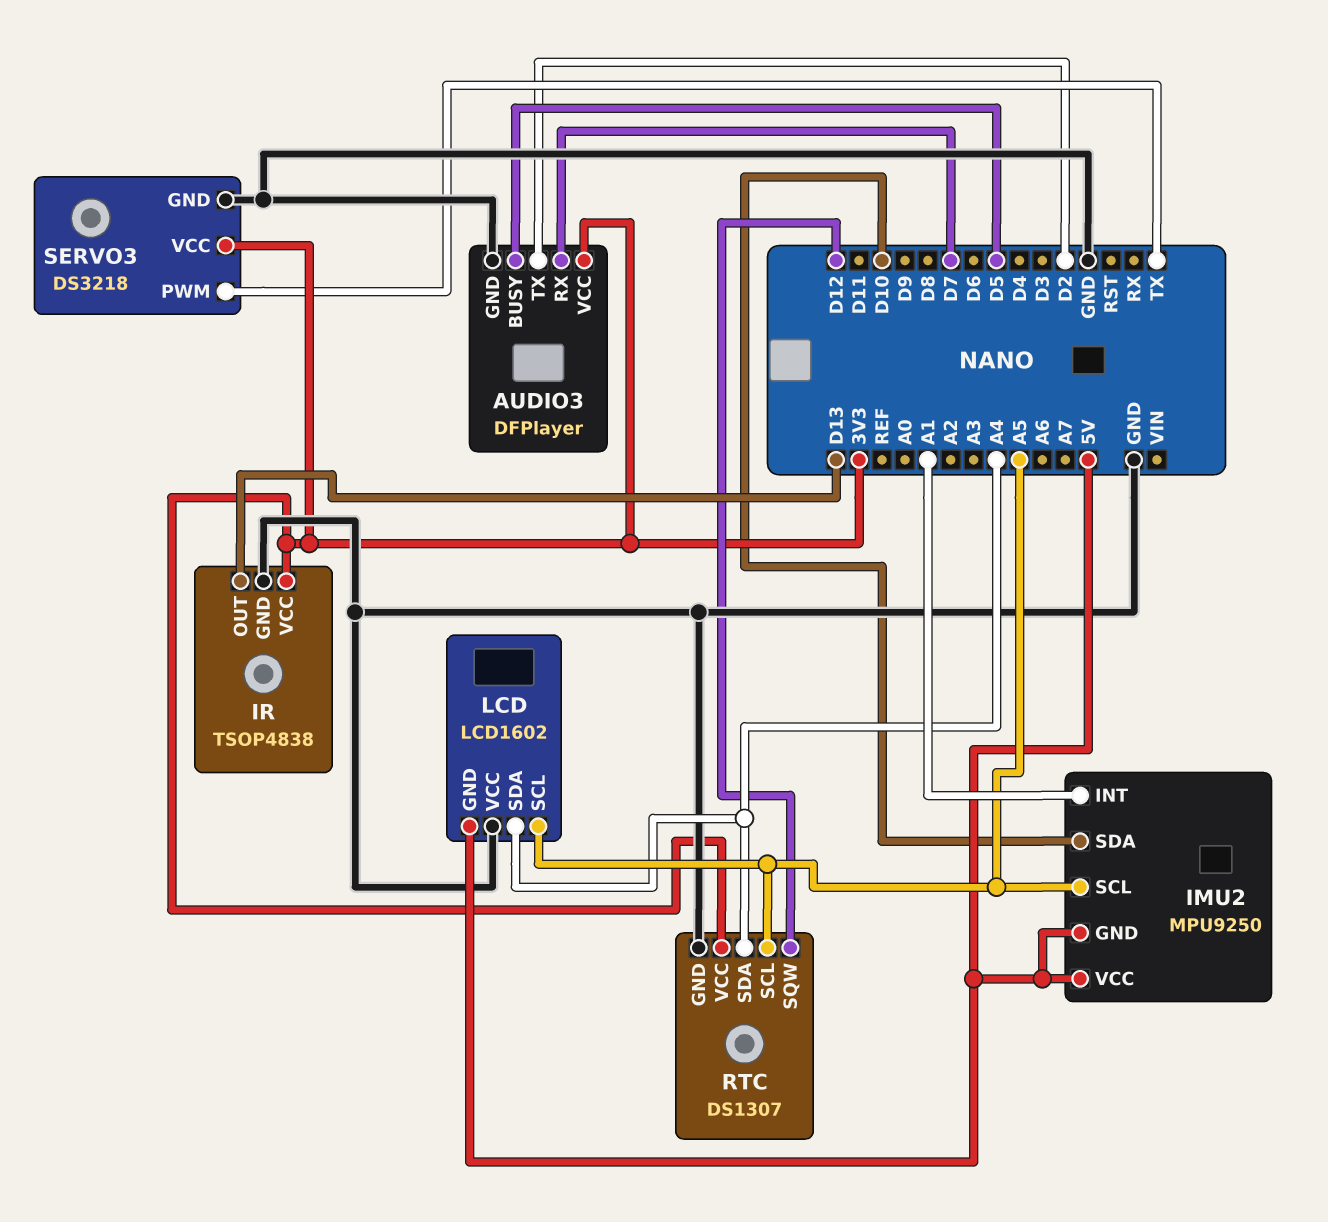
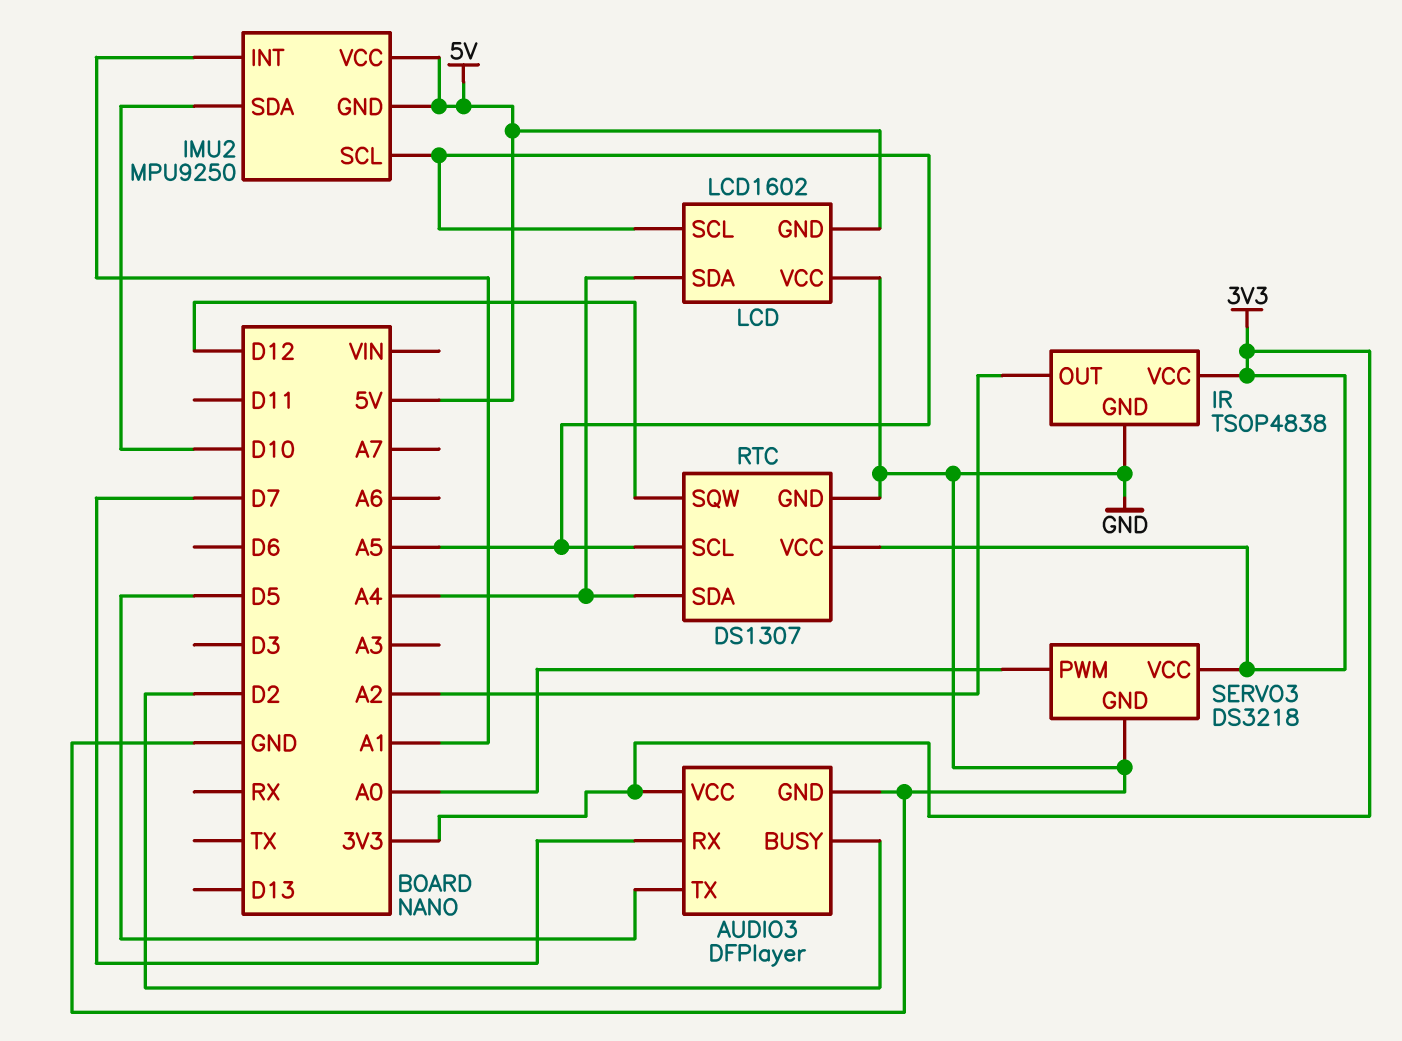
AUDIO3 pin BUSY: D5 -> D2
AUDIO3 pin TX: D2 -> D5
IR pin OUT: D13 -> A2
SERVO3 pin PWM: TX -> A0

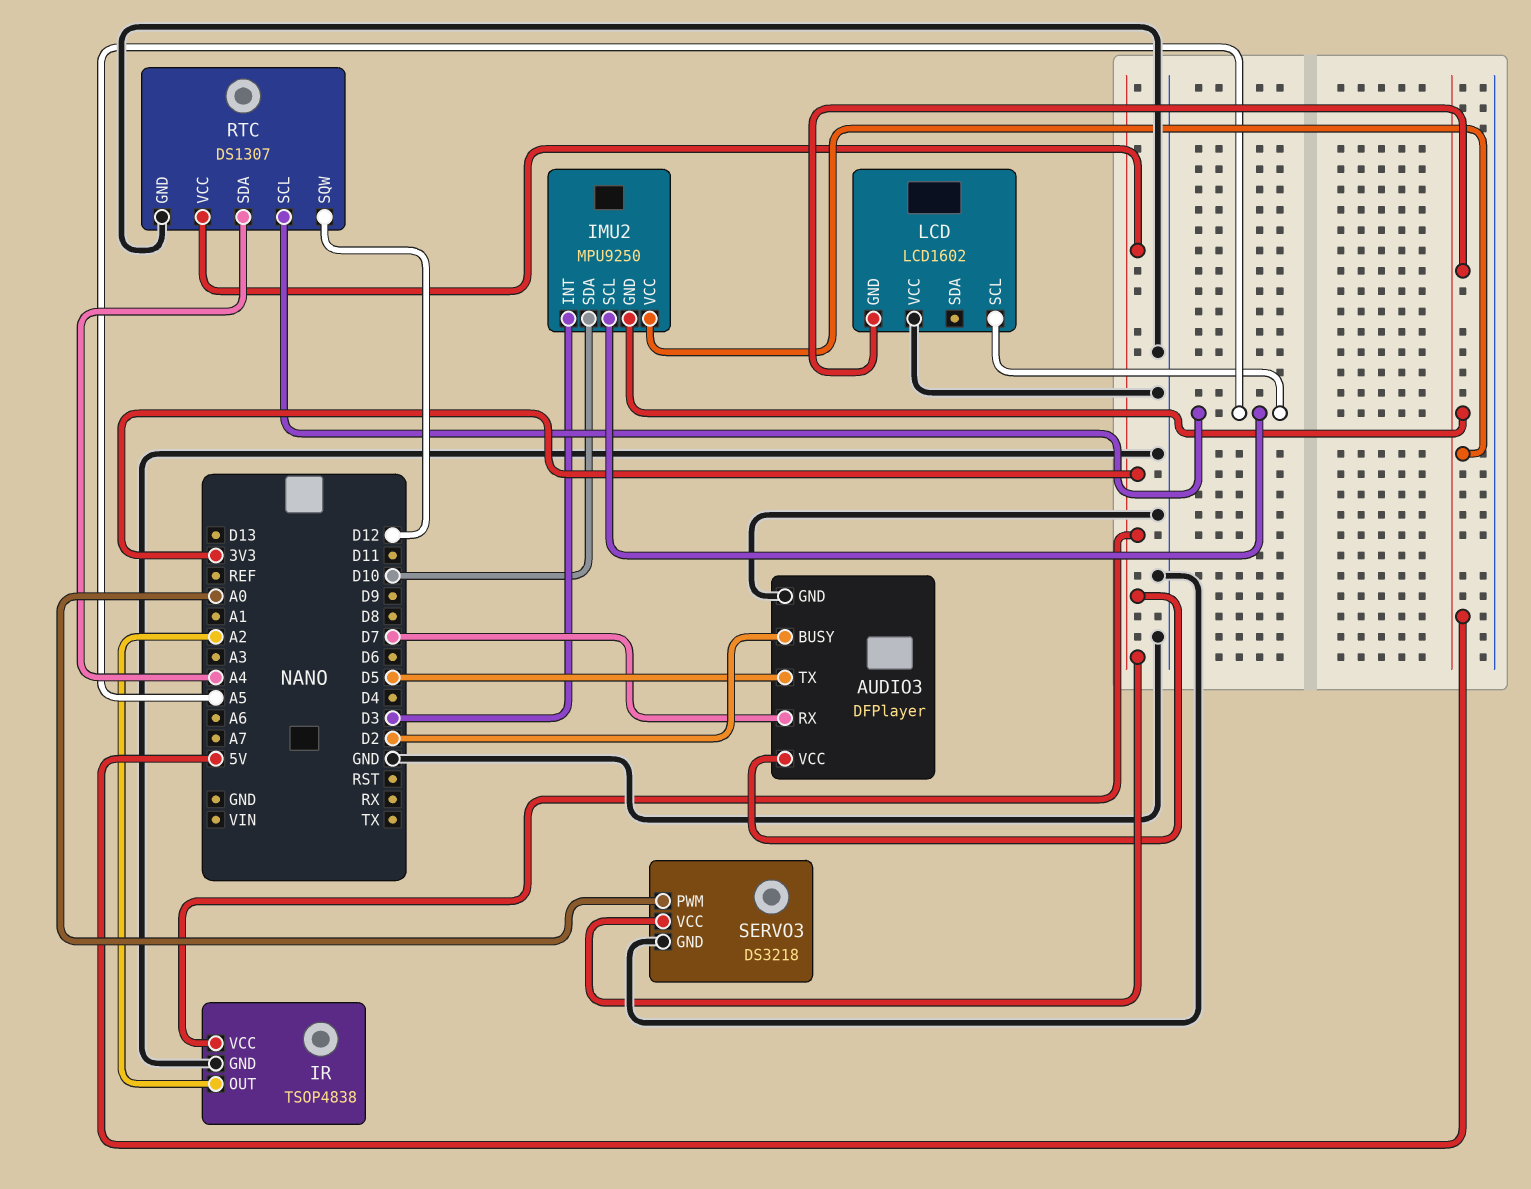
IMU2 pin INT: A1 -> D3
LCD pin SDA: A4 -> none

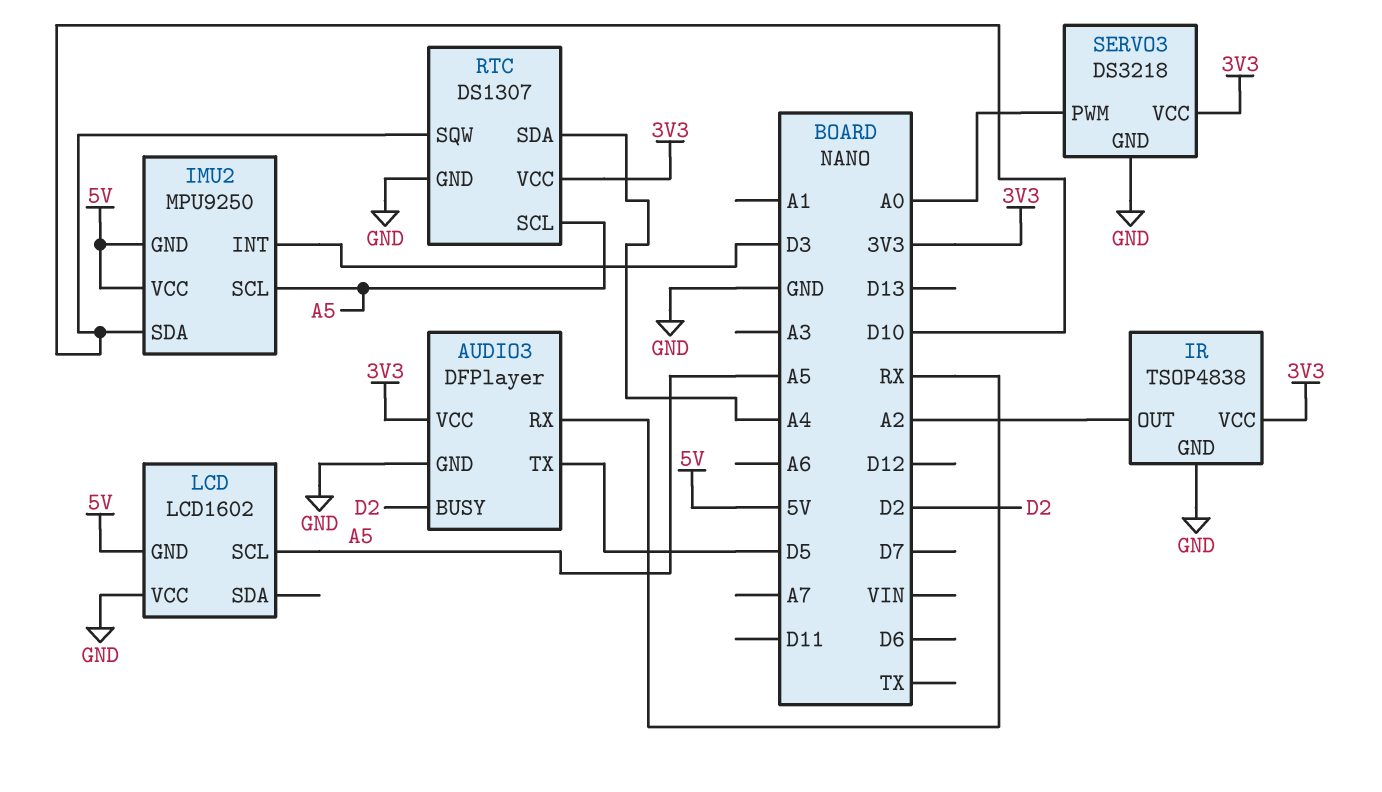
AUDIO3 pin RX: D7 -> RX
RTC pin SQW: D12 -> D10

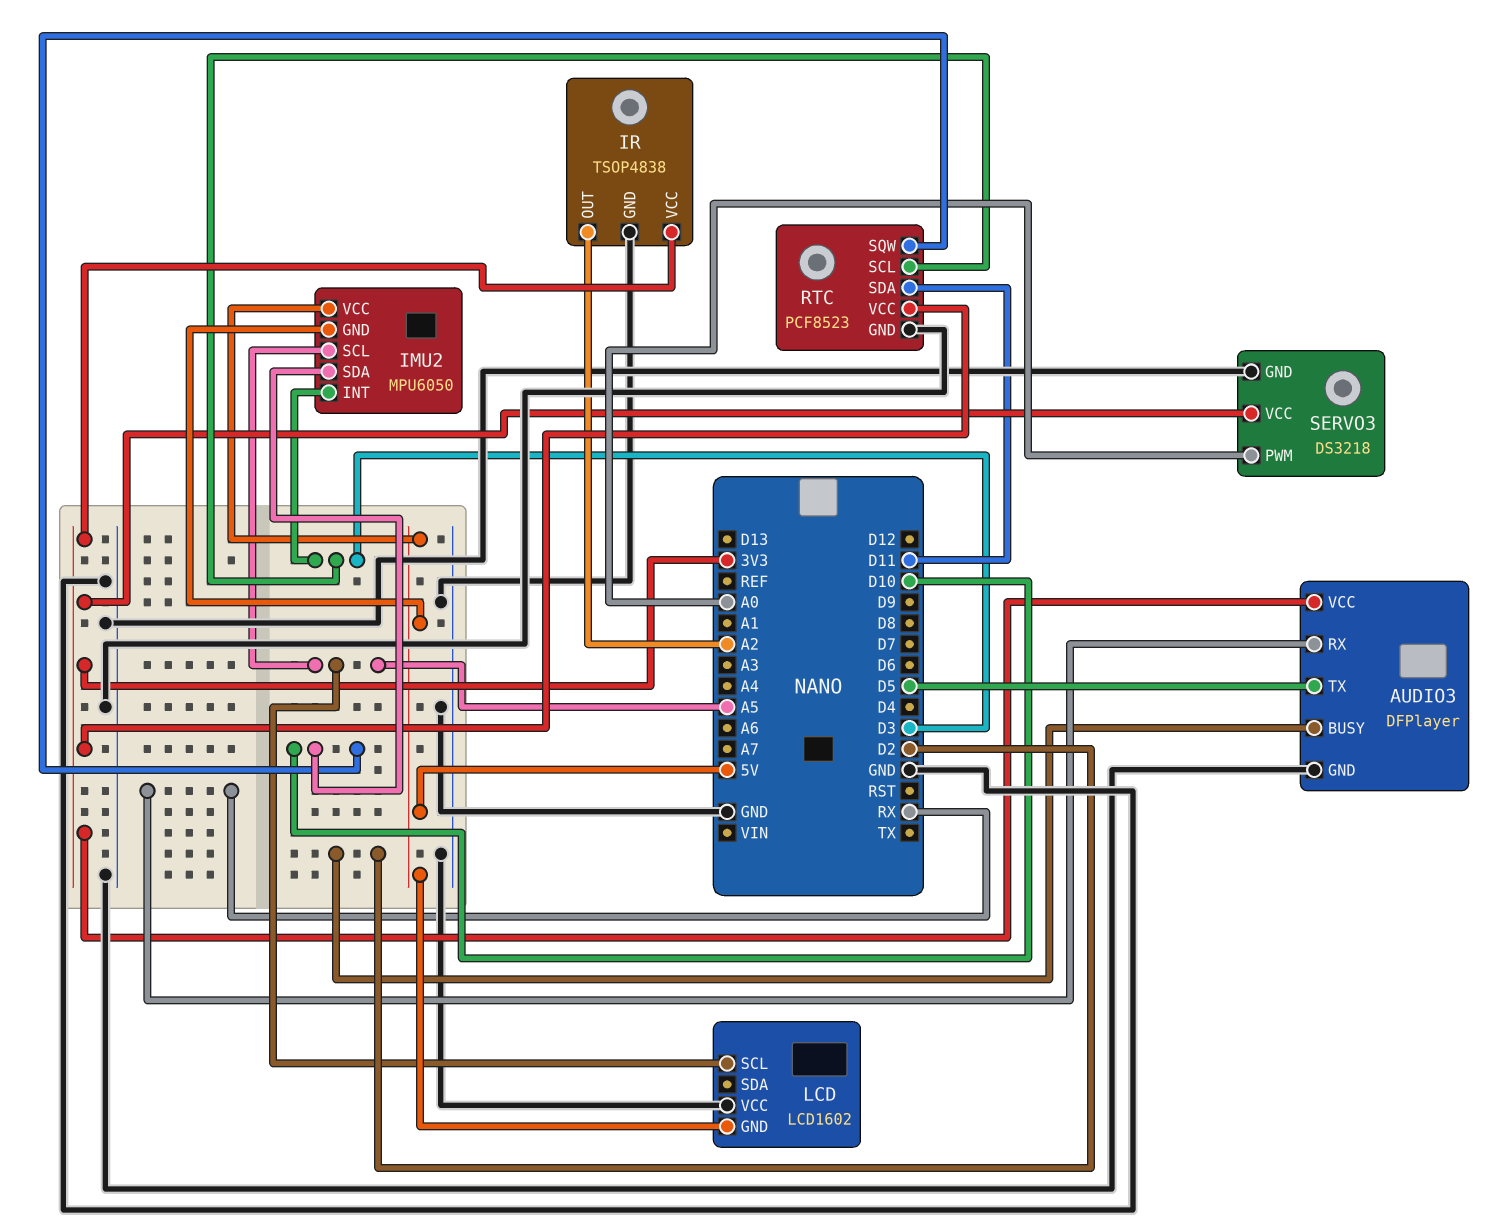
IMU2: MPU9250 -> MPU6050
RTC: DS1307 -> PCF8523
RTC pin SCL: A5 -> D3
RTC pin SDA: A4 -> D11

